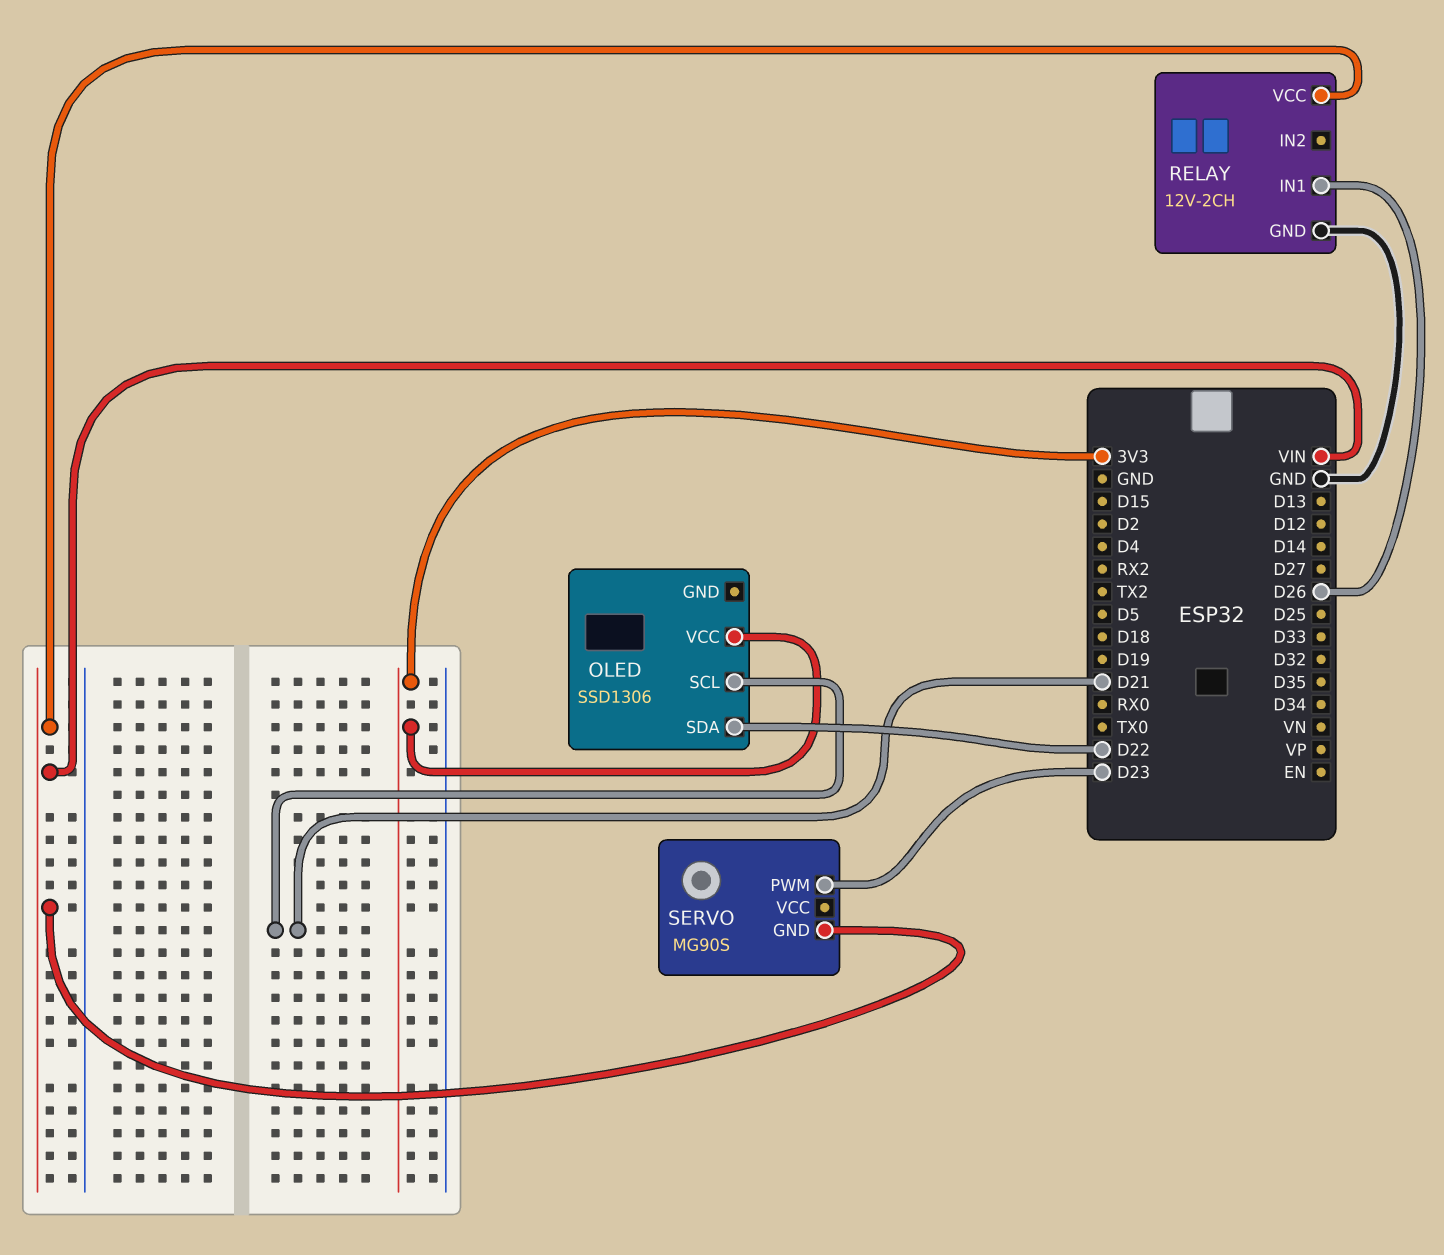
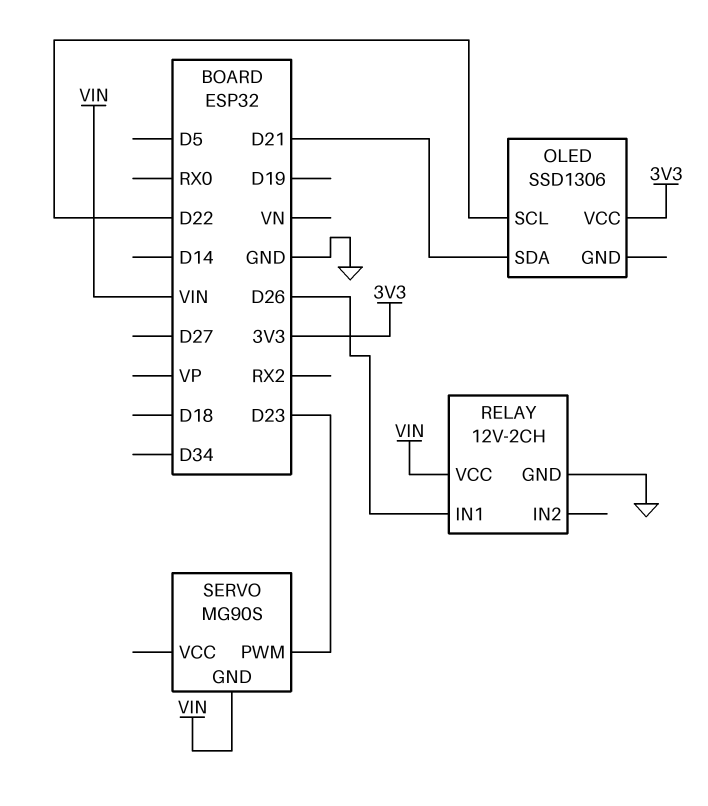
OLED pin SCL: D21 -> D22
OLED pin SDA: D22 -> D21

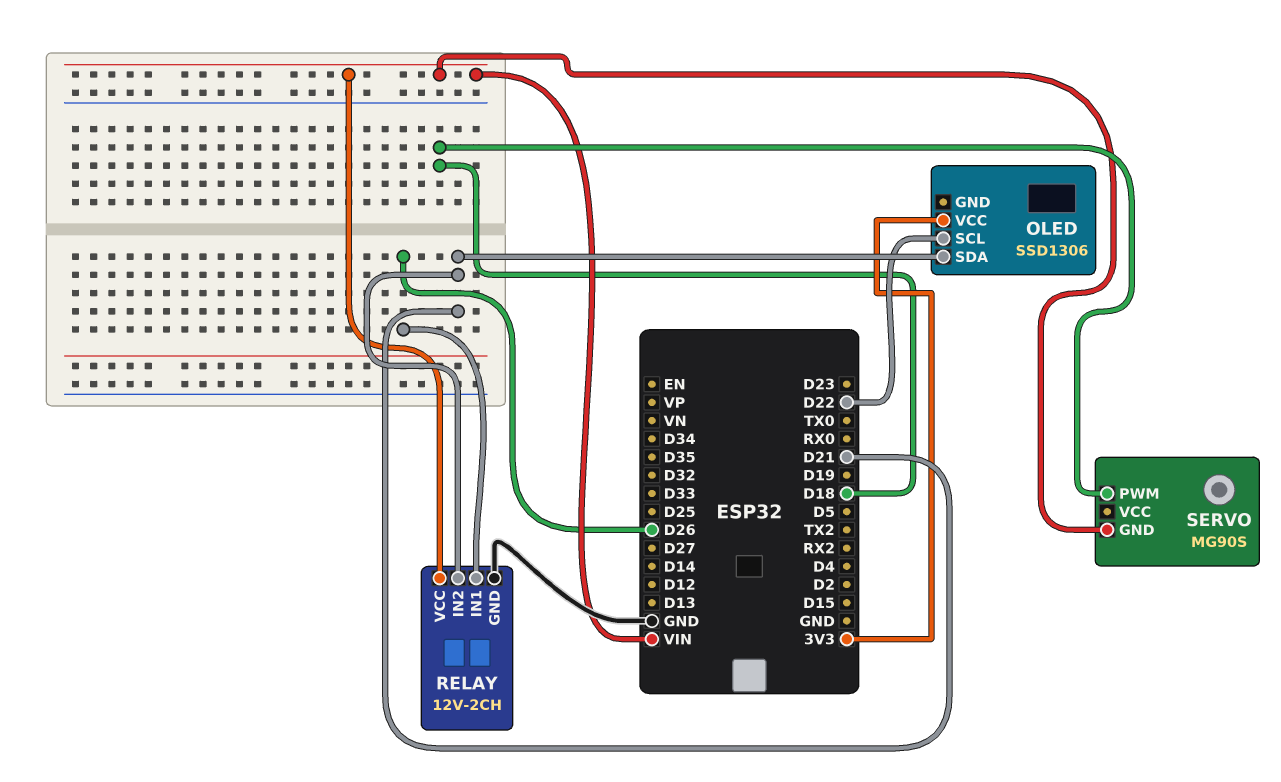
RELAY pin IN2: none -> D21
SERVO pin PWM: D23 -> D18

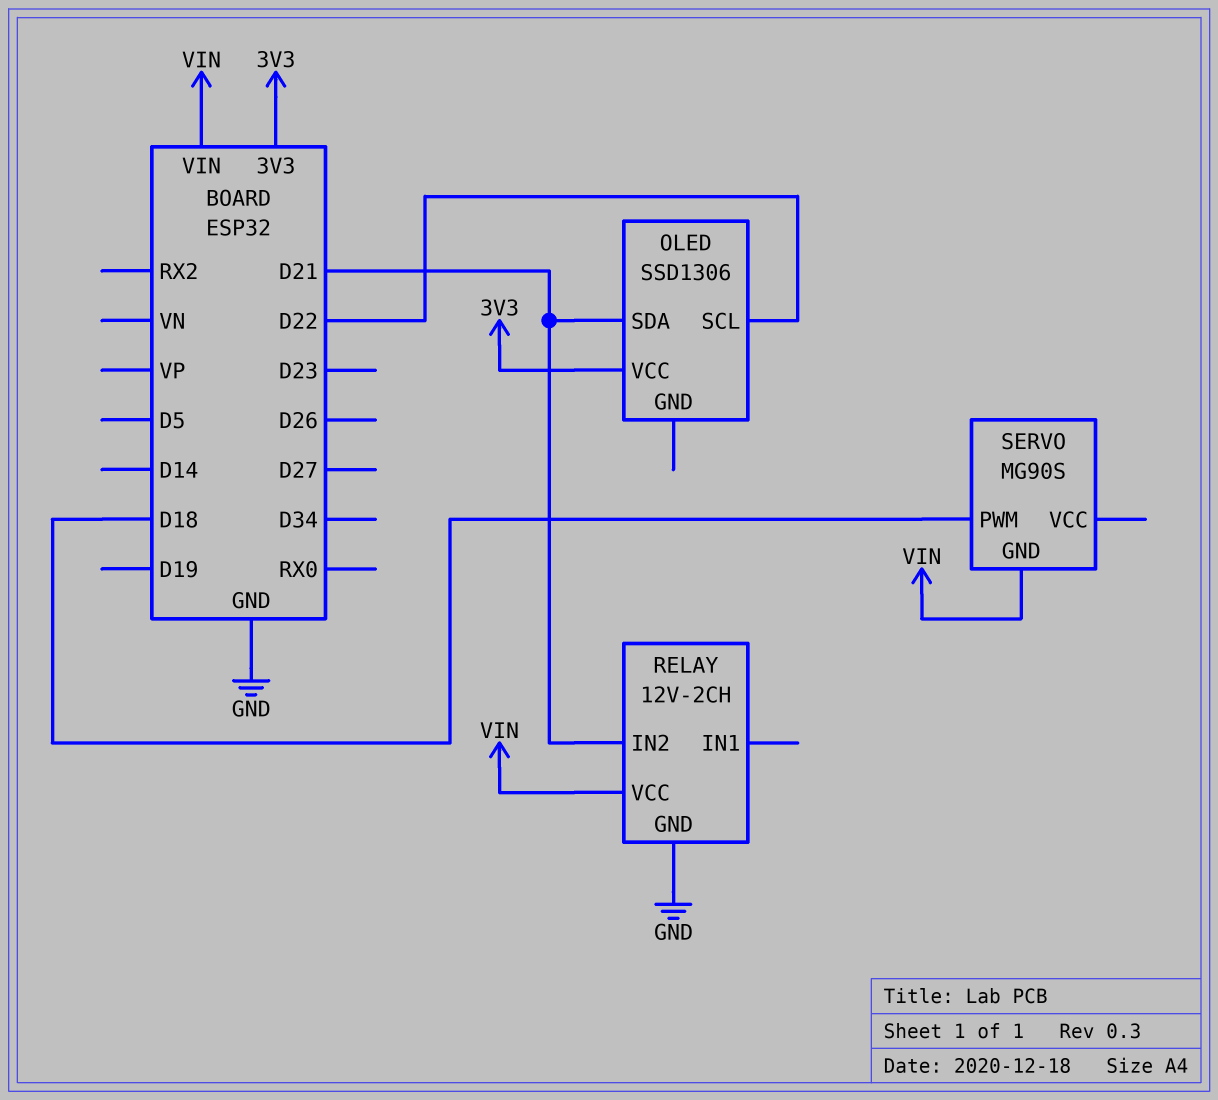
RELAY pin IN1: D26 -> none

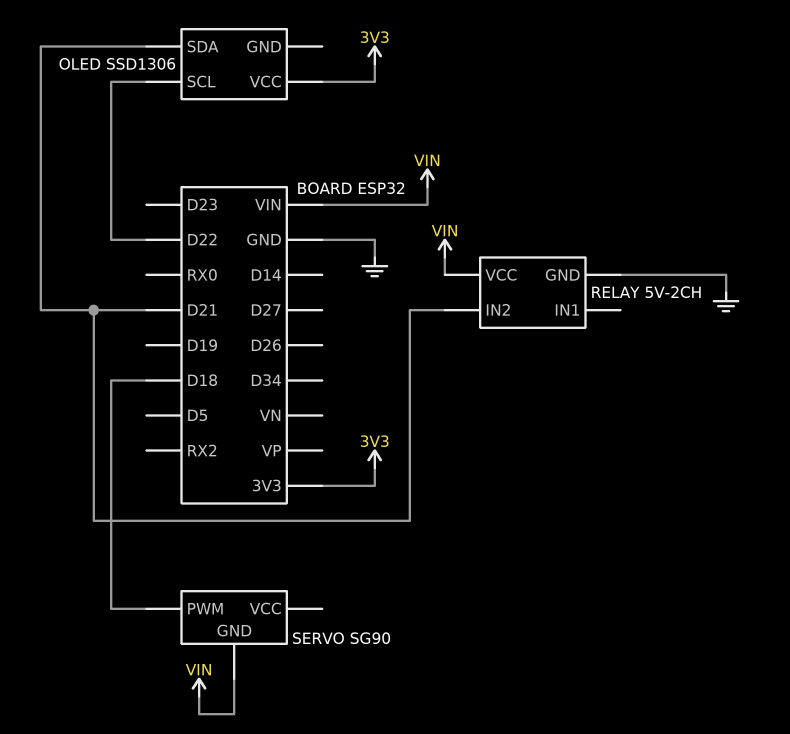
RELAY: 12V-2CH -> 5V-2CH
SERVO: MG90S -> SG90

